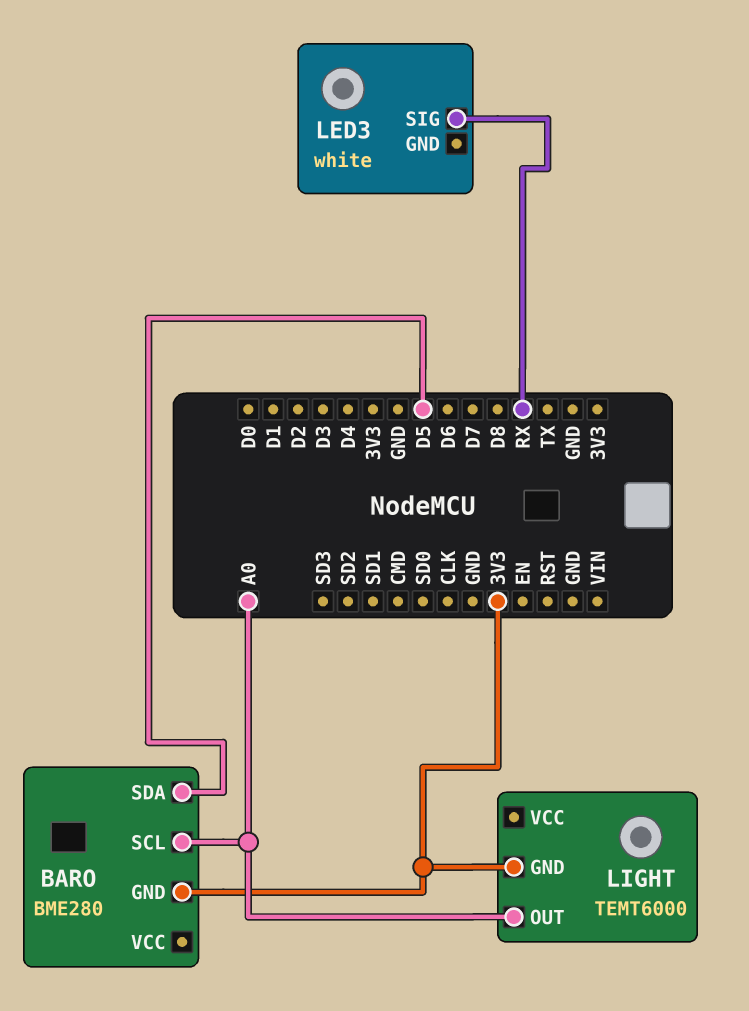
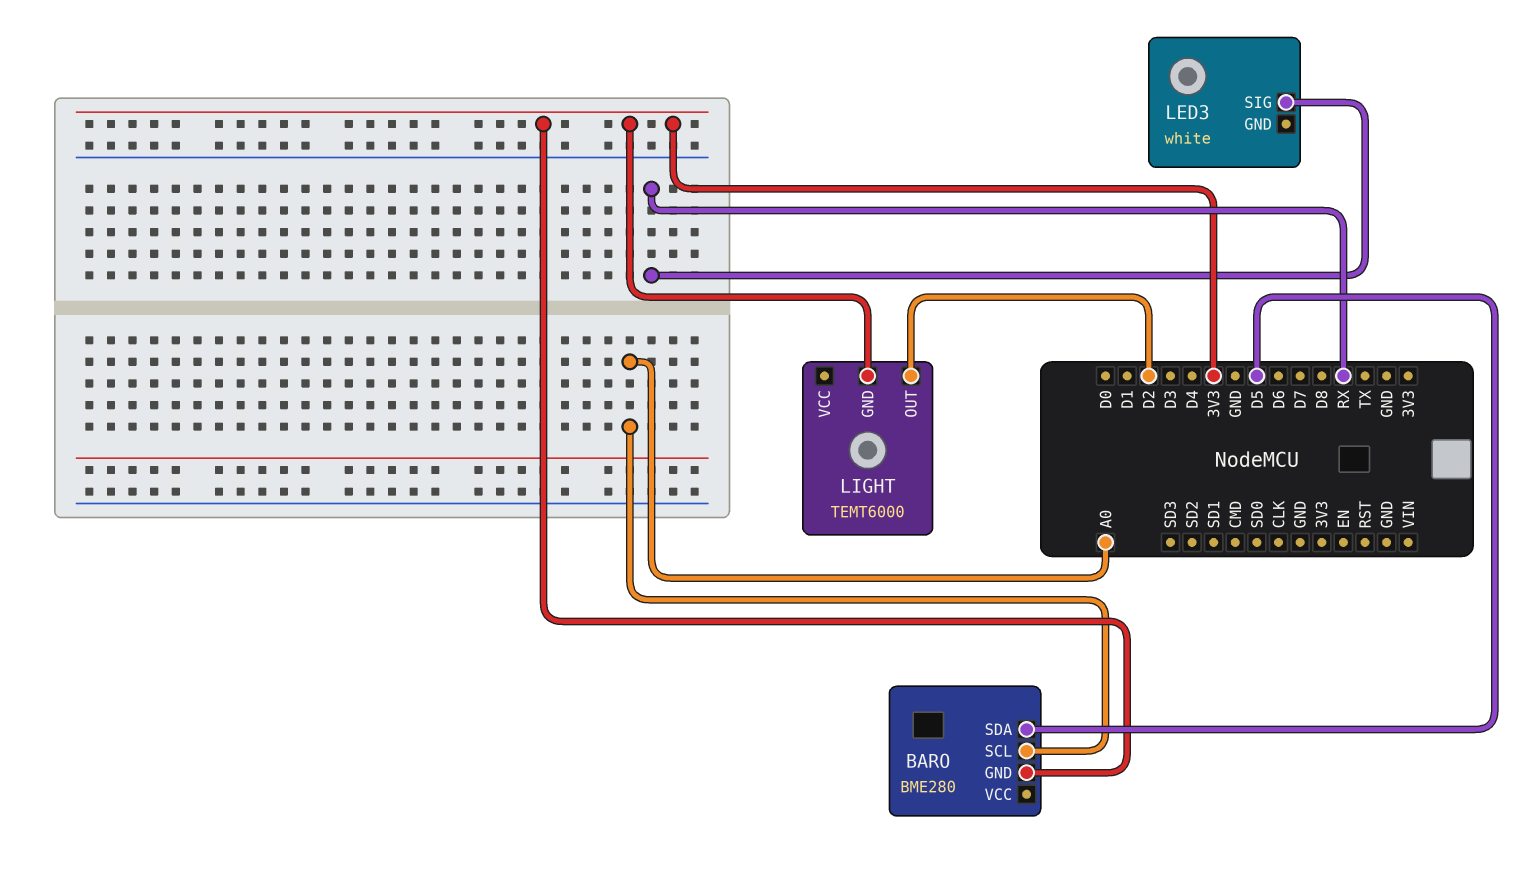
LIGHT pin OUT: A0 -> D2

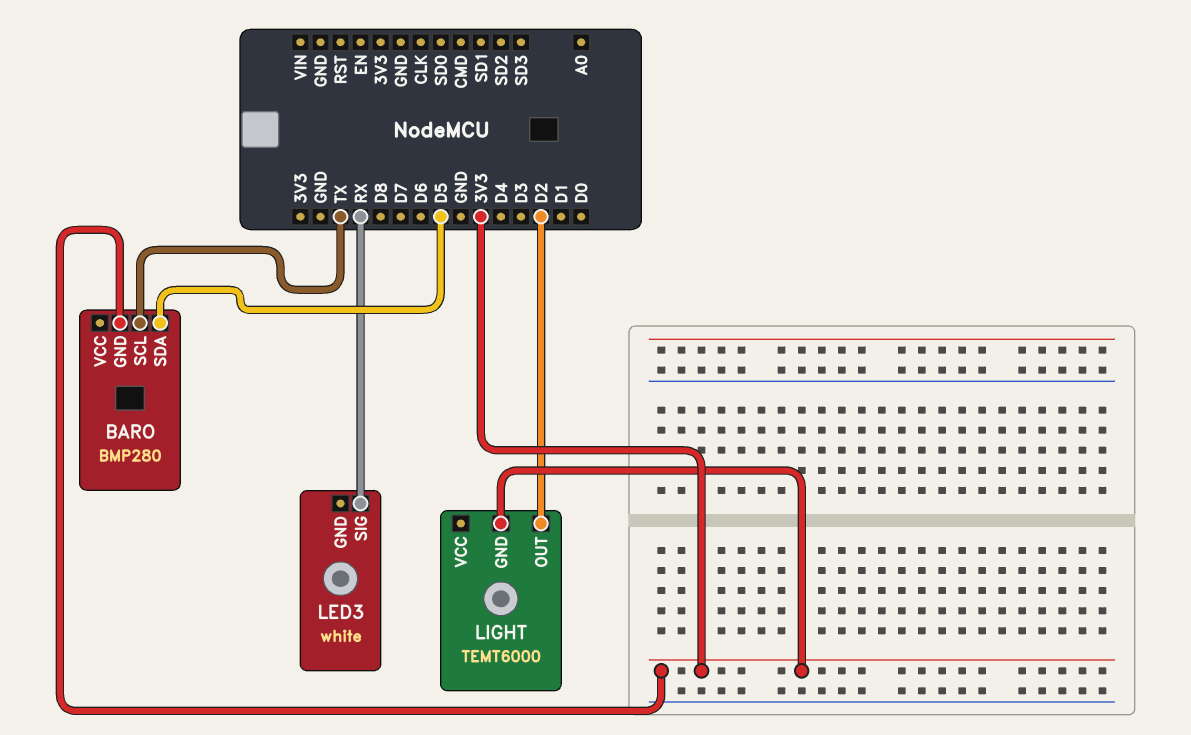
BARO: BME280 -> BMP280
BARO pin SCL: A0 -> TX

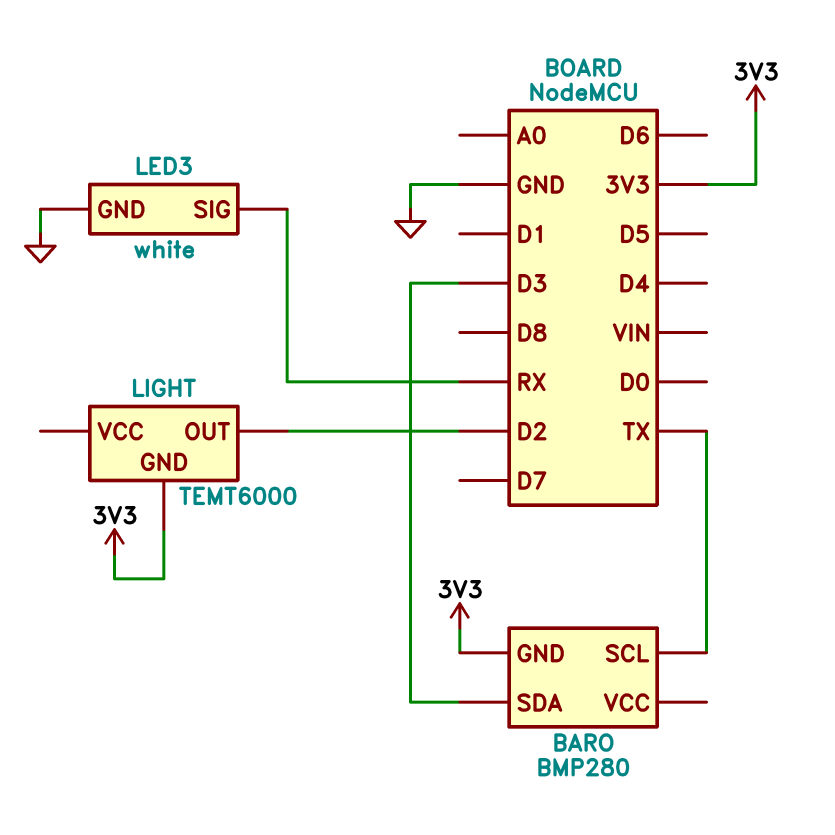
BARO pin SDA: D5 -> D3
LED3 pin GND: none -> GND

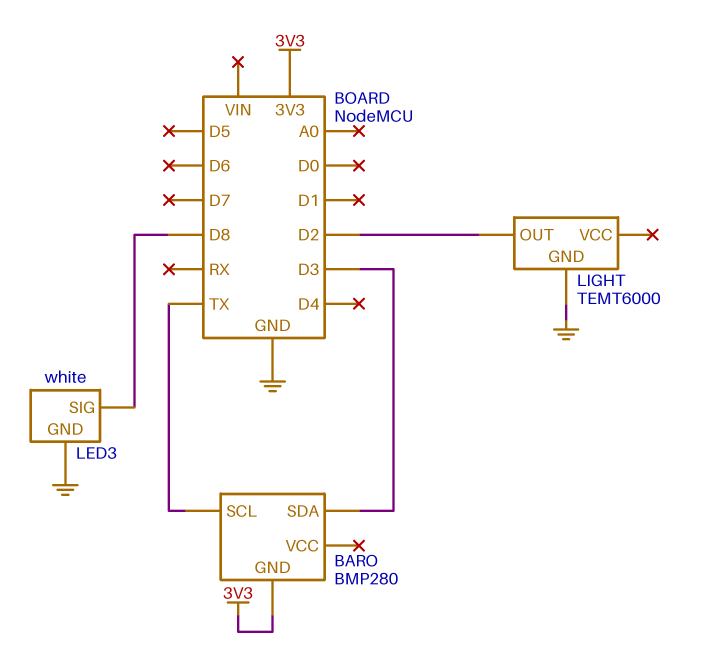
LED3 pin SIG: RX -> D8
LIGHT pin GND: 3V3 -> GND

